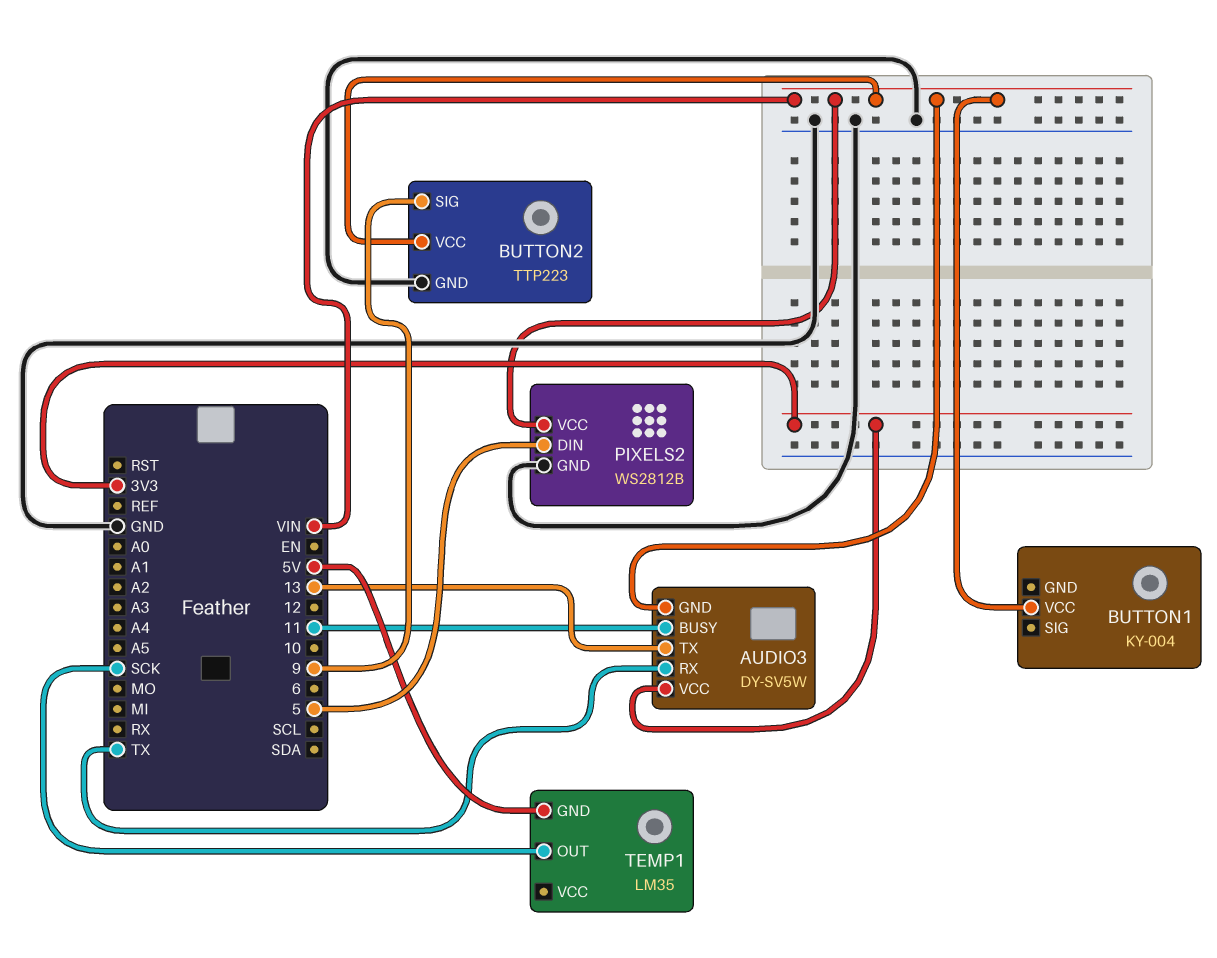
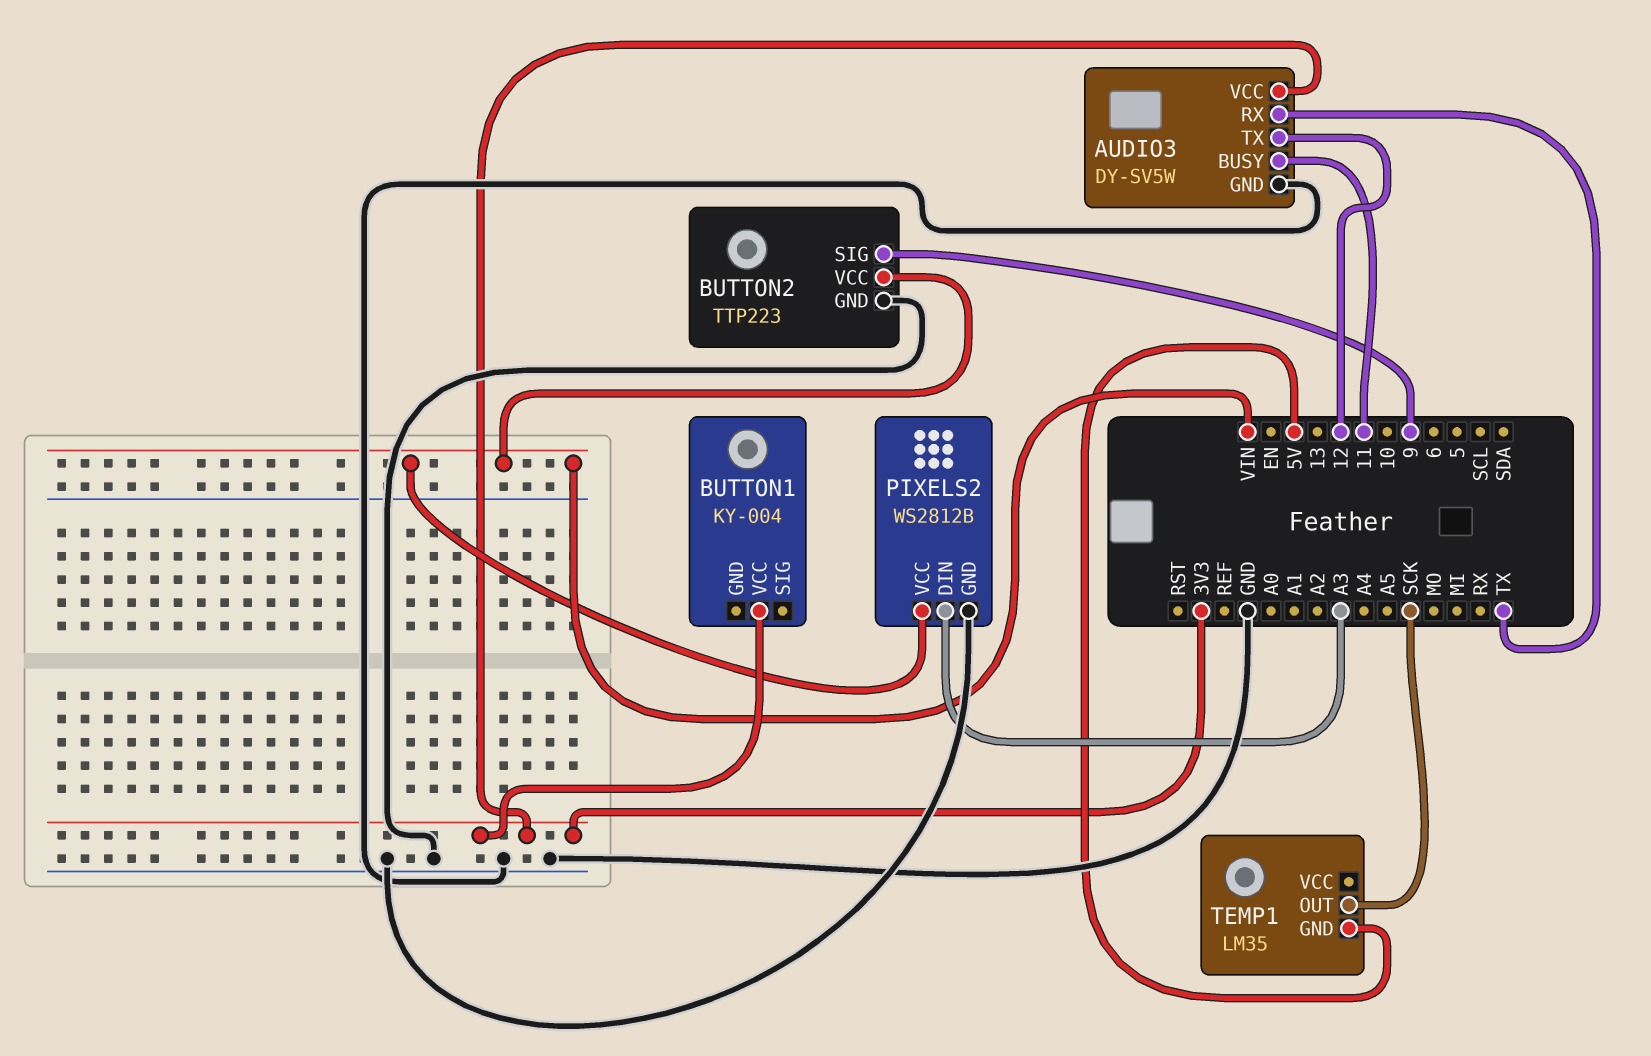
AUDIO3 pin GND: VIN -> GND
AUDIO3 pin TX: 13 -> 12
BUTTON1 pin VCC: VIN -> 3V3
PIXELS2 pin DIN: 5 -> A3

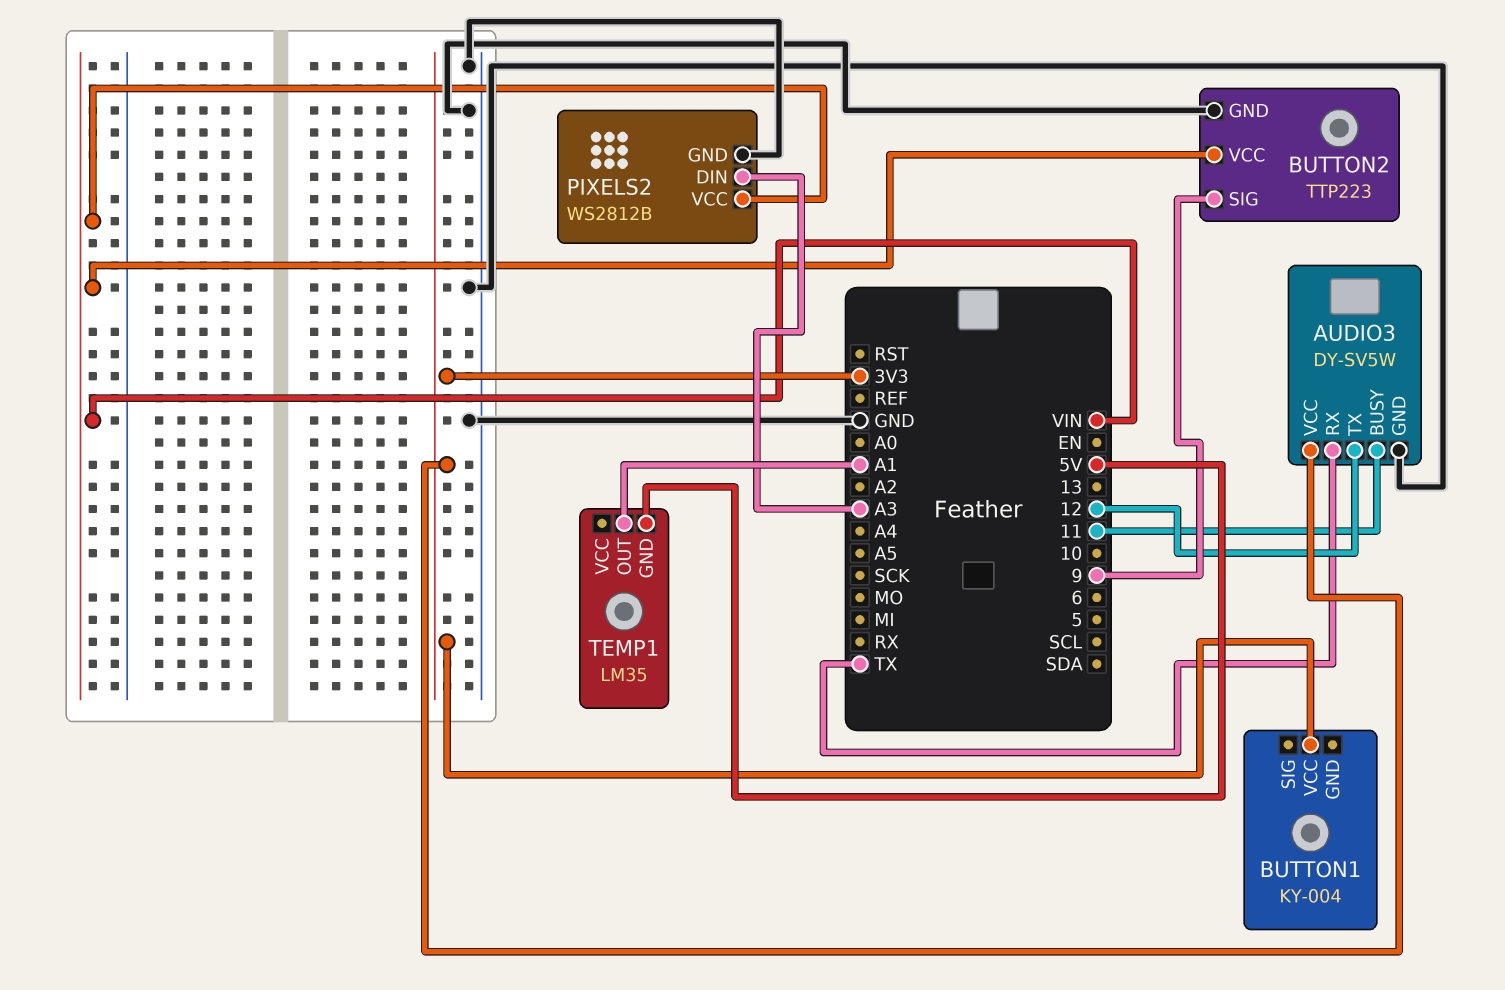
TEMP1 pin OUT: SCK -> A1

